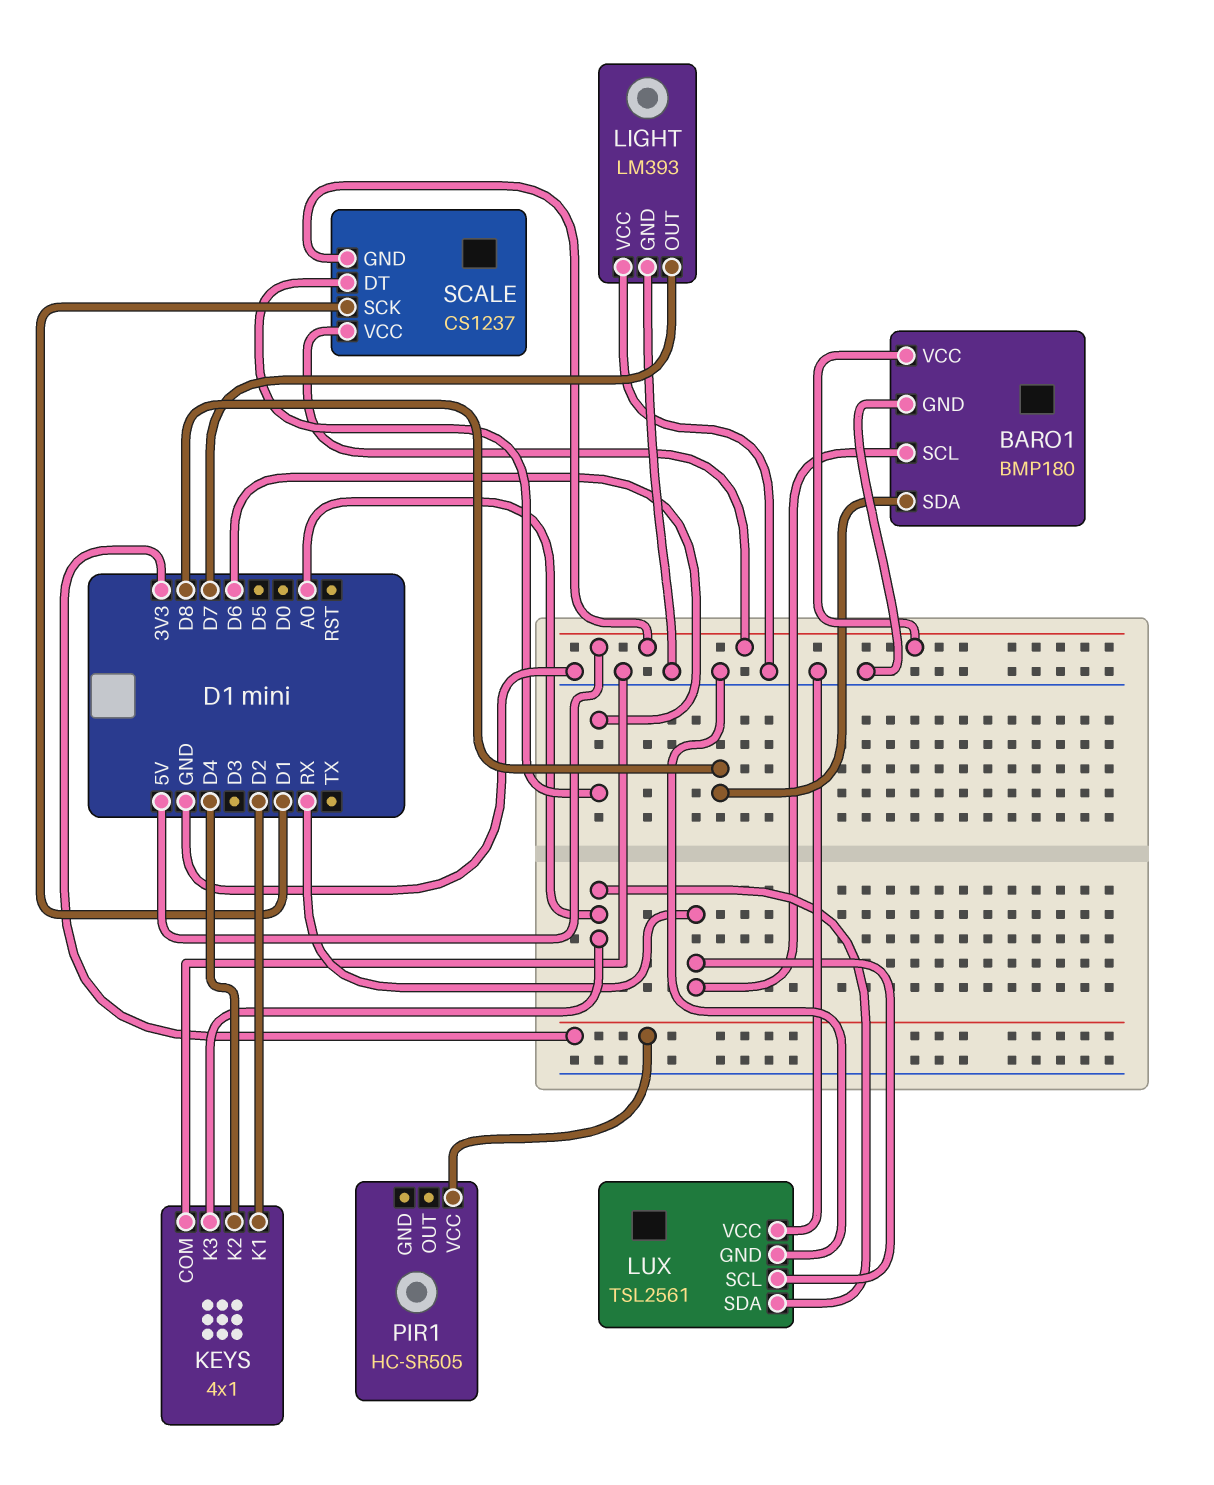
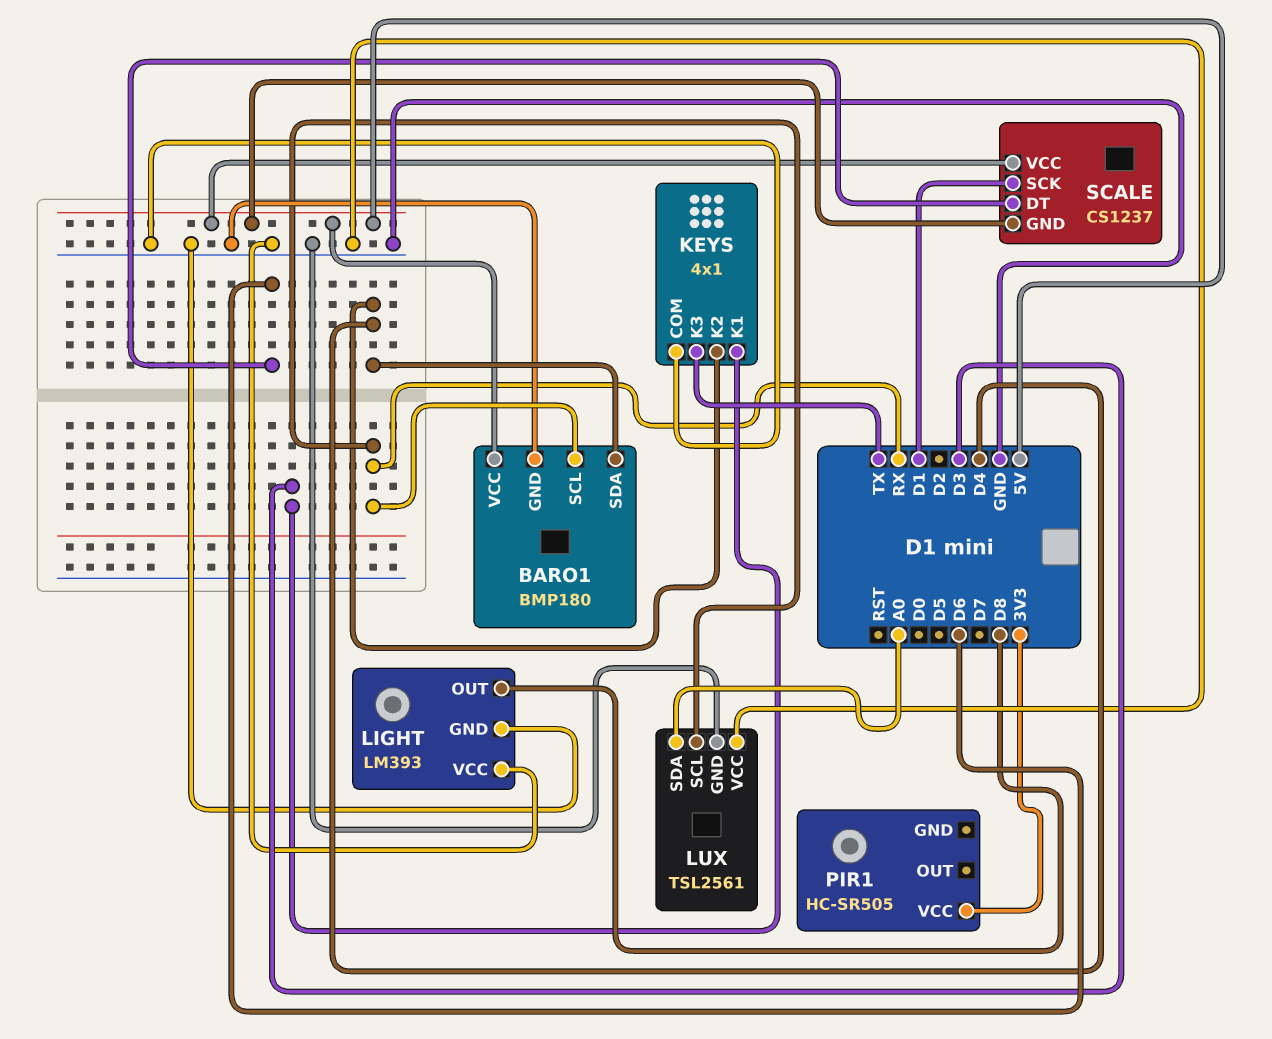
BARO1 pin SDA: D8 -> D4
KEYS pin K1: D2 -> D3
KEYS pin K3: A0 -> TX
LIGHT pin OUT: D7 -> D8

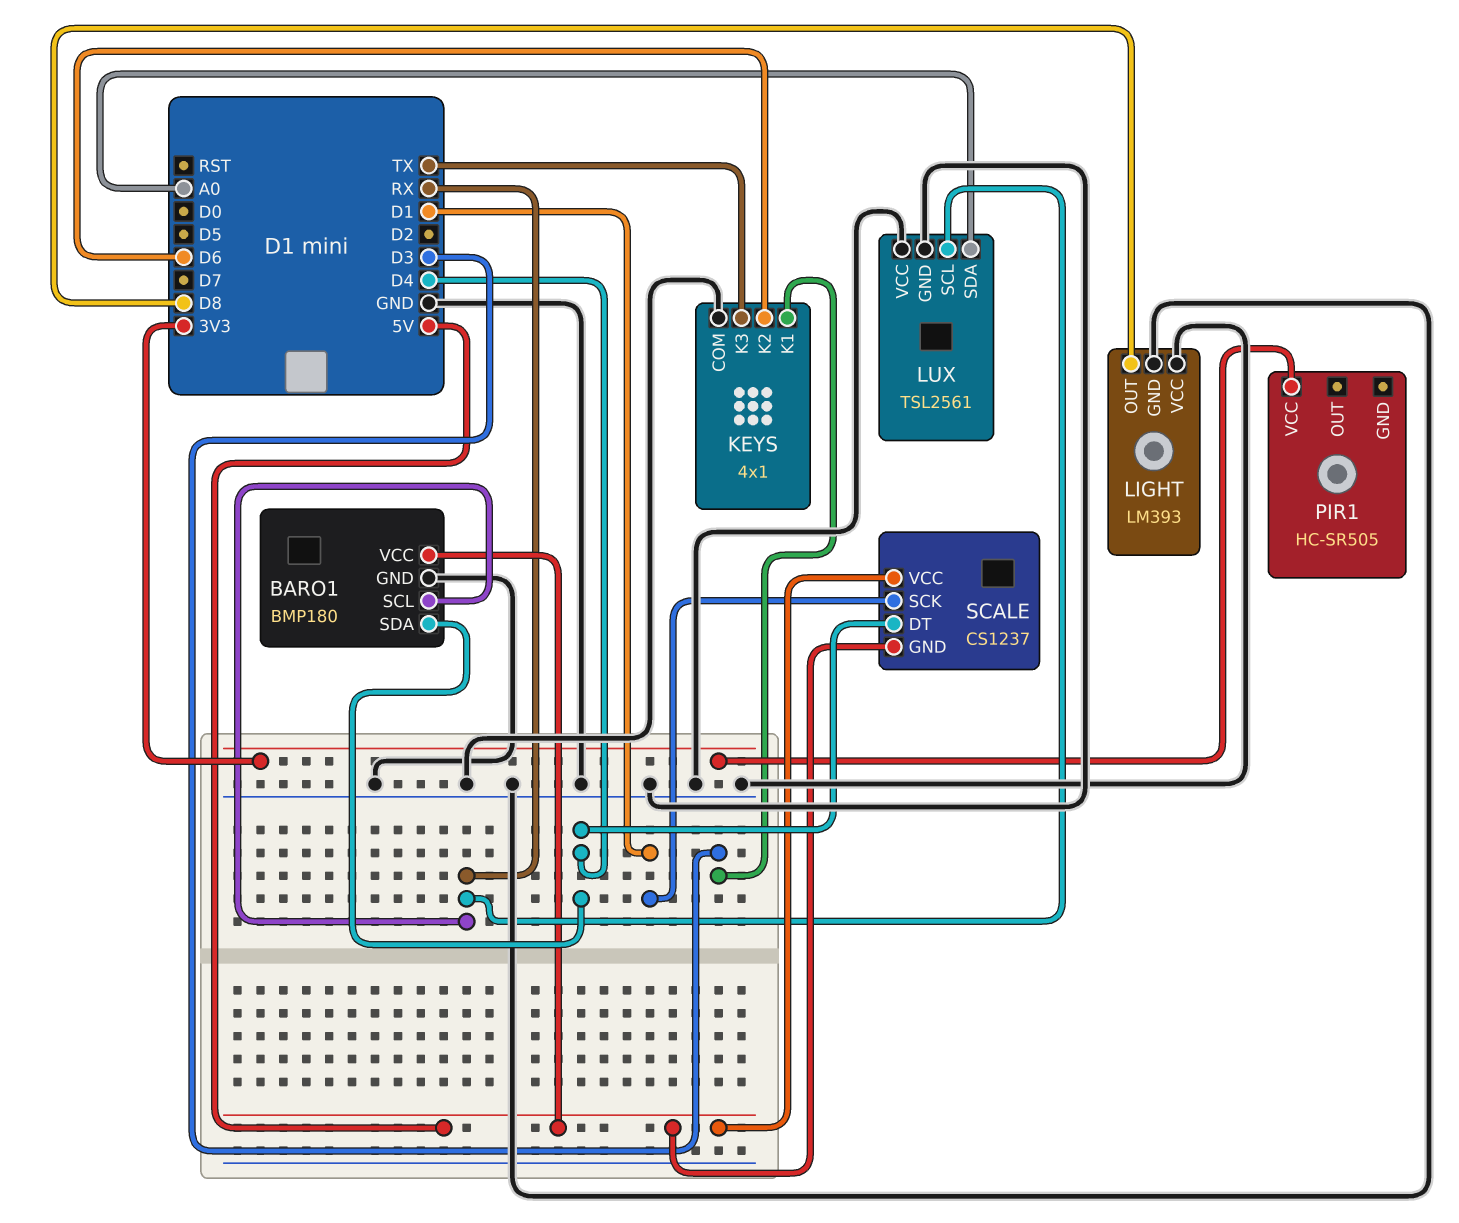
KEYS pin K2: D4 -> D6
SCALE pin DT: D6 -> D4

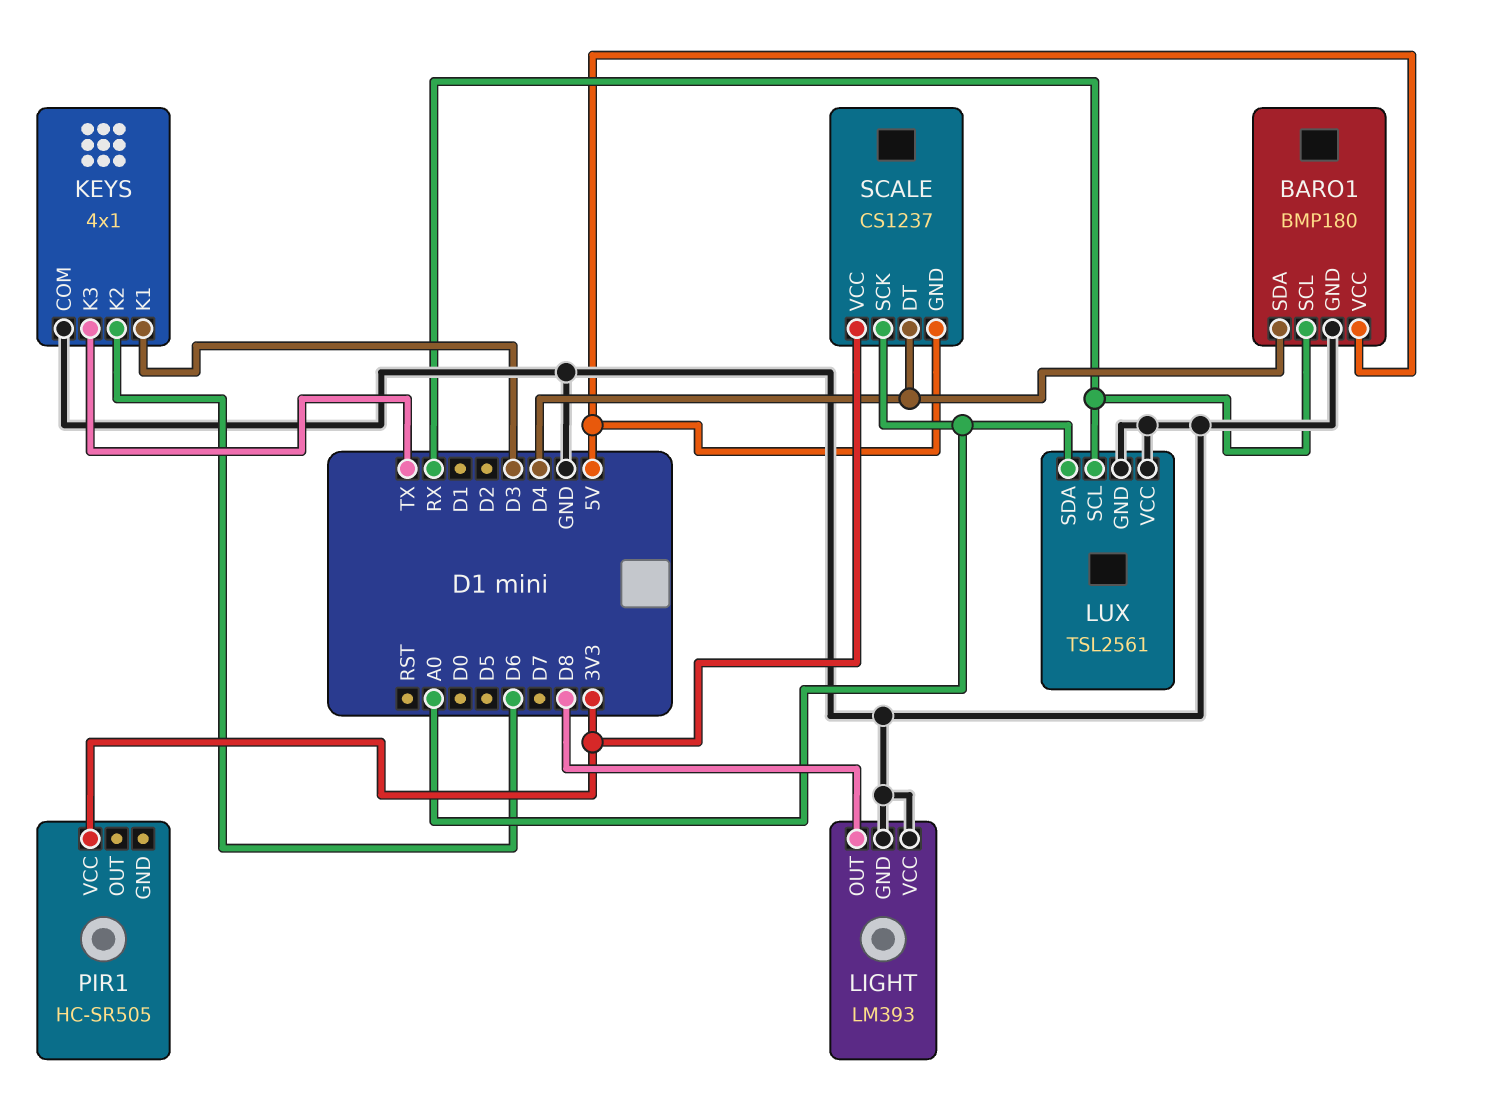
SCALE pin SCK: D1 -> A0
SCALE pin VCC: 5V -> 3V3

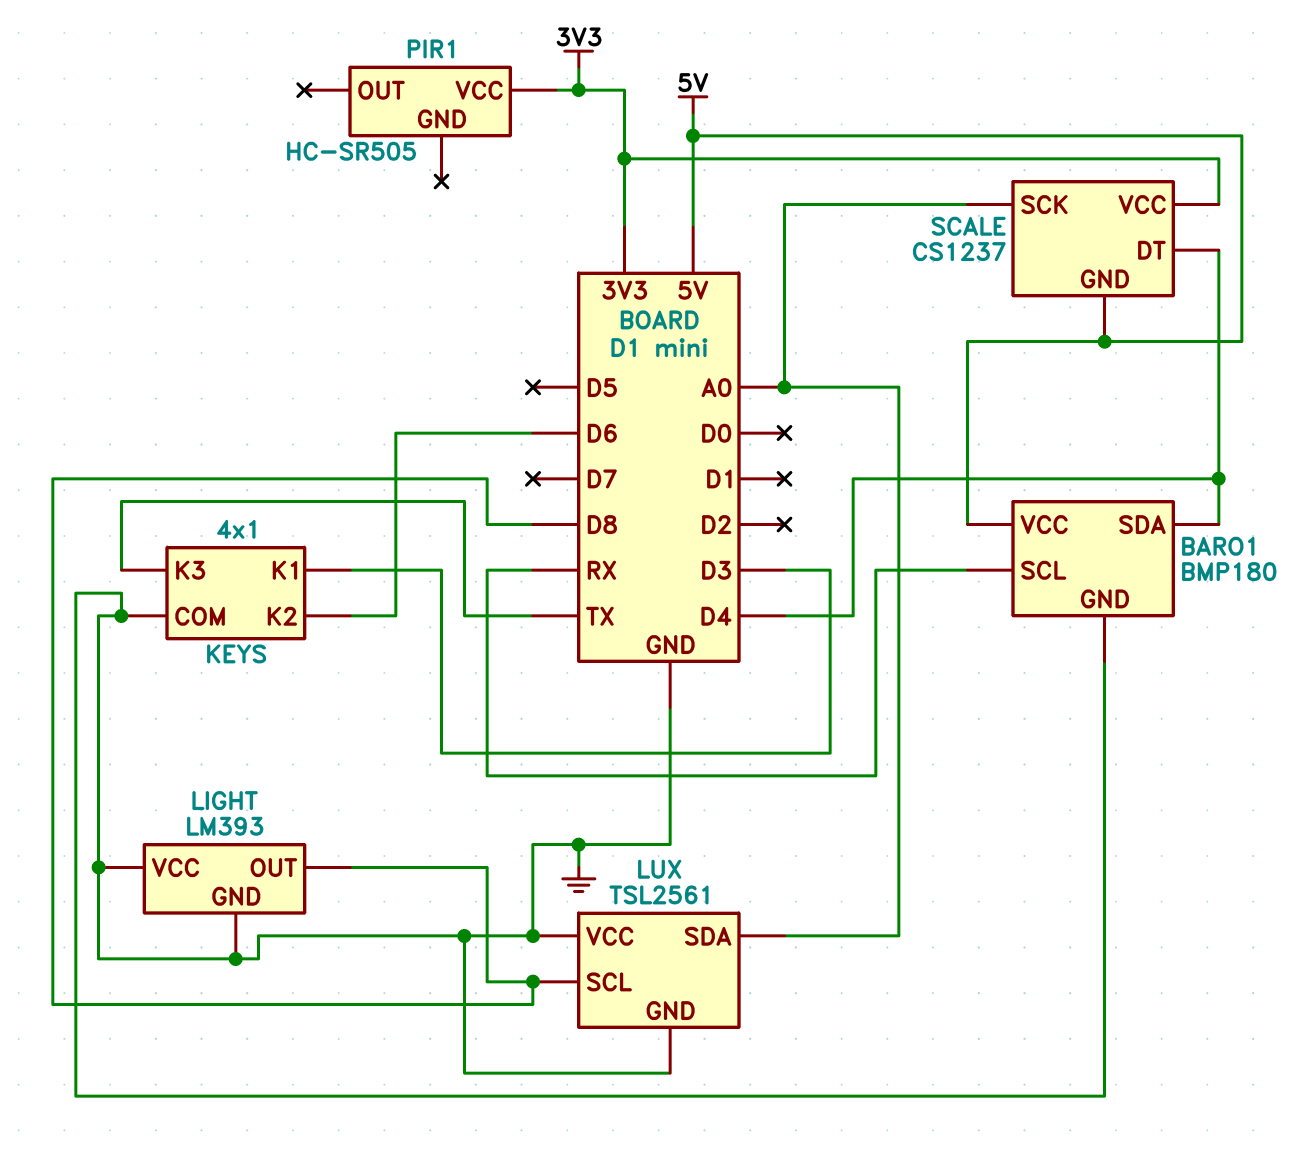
LUX pin SCL: RX -> D8

